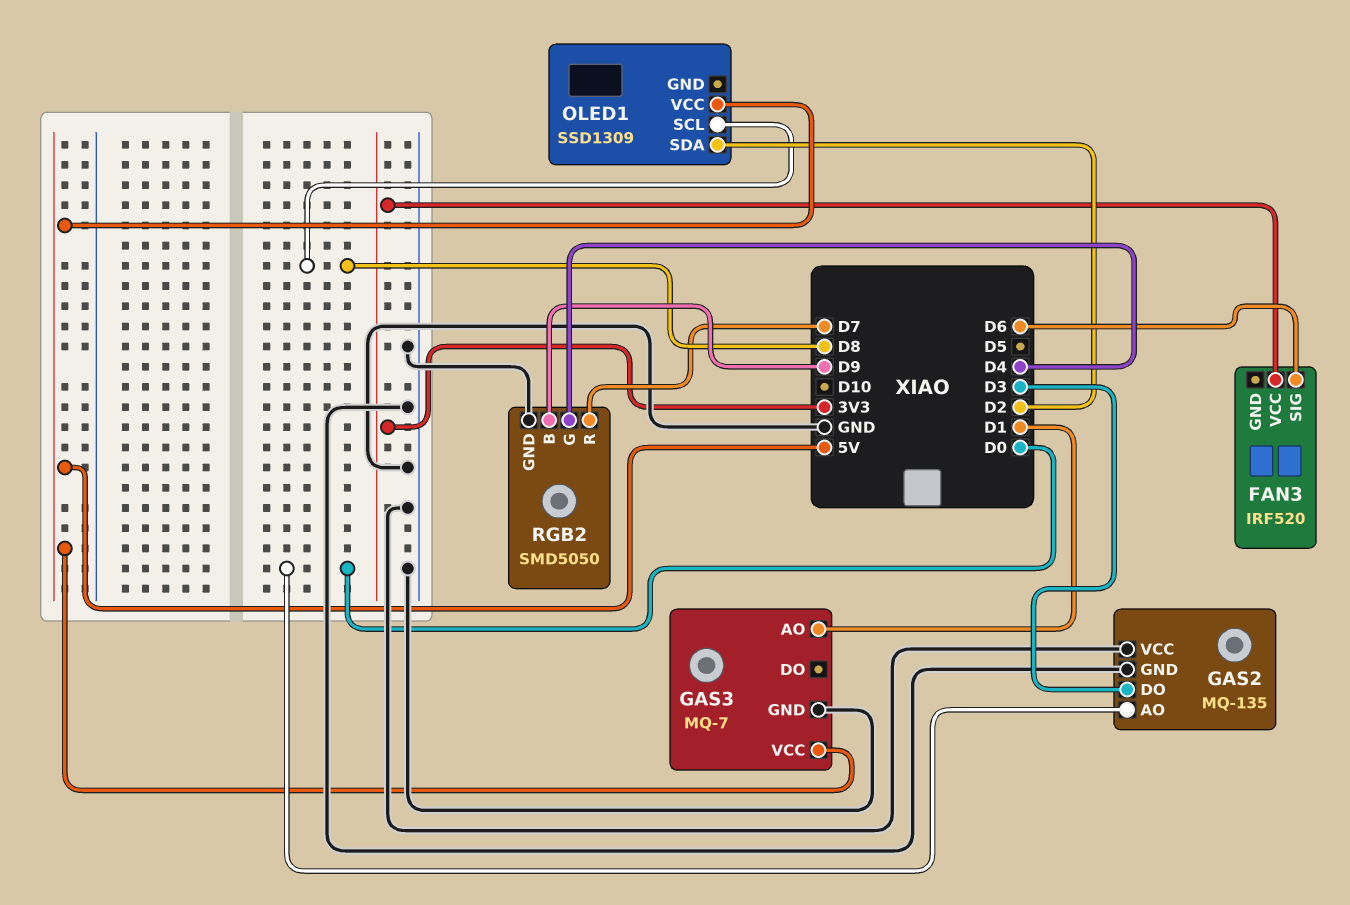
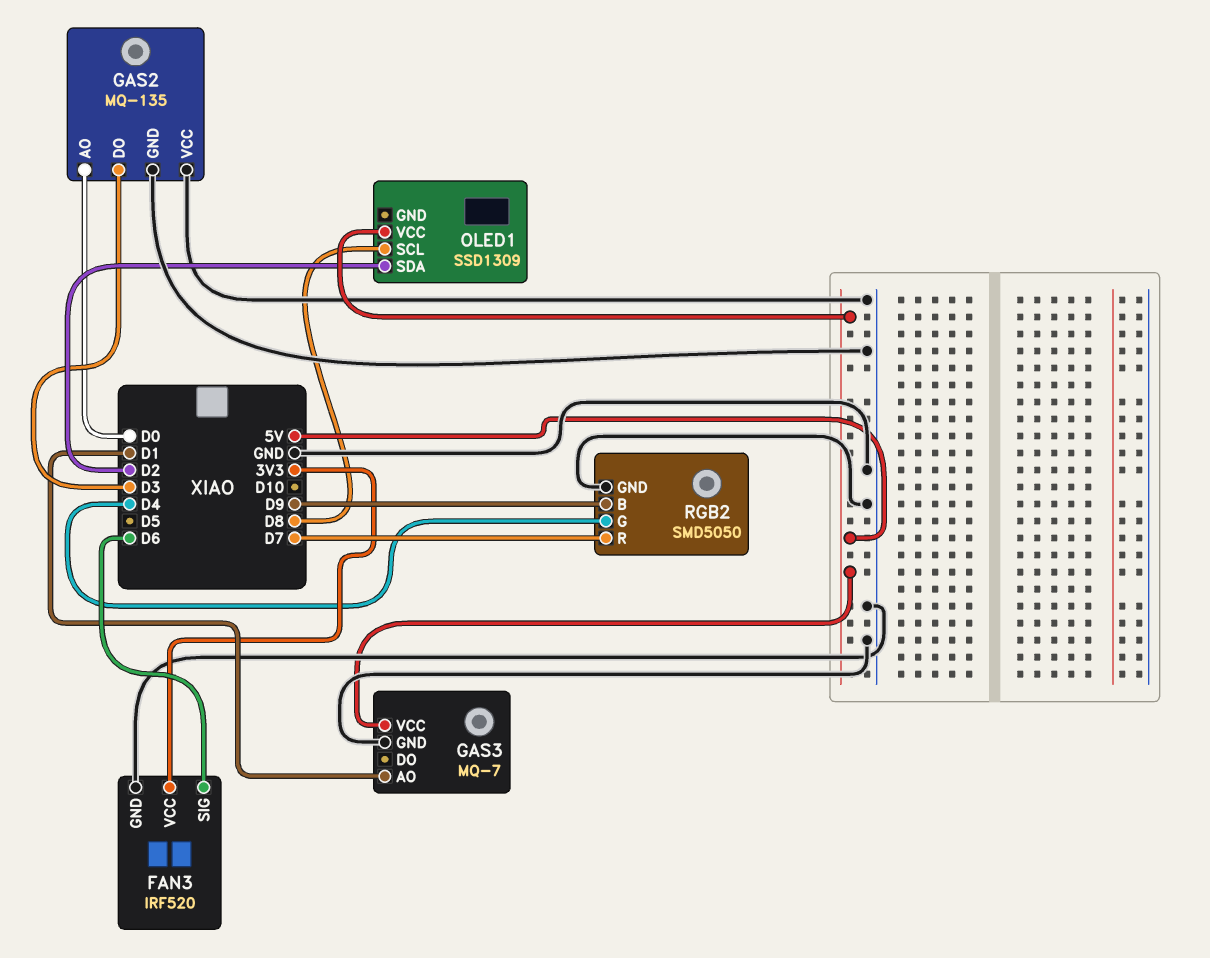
FAN3 pin GND: none -> GND

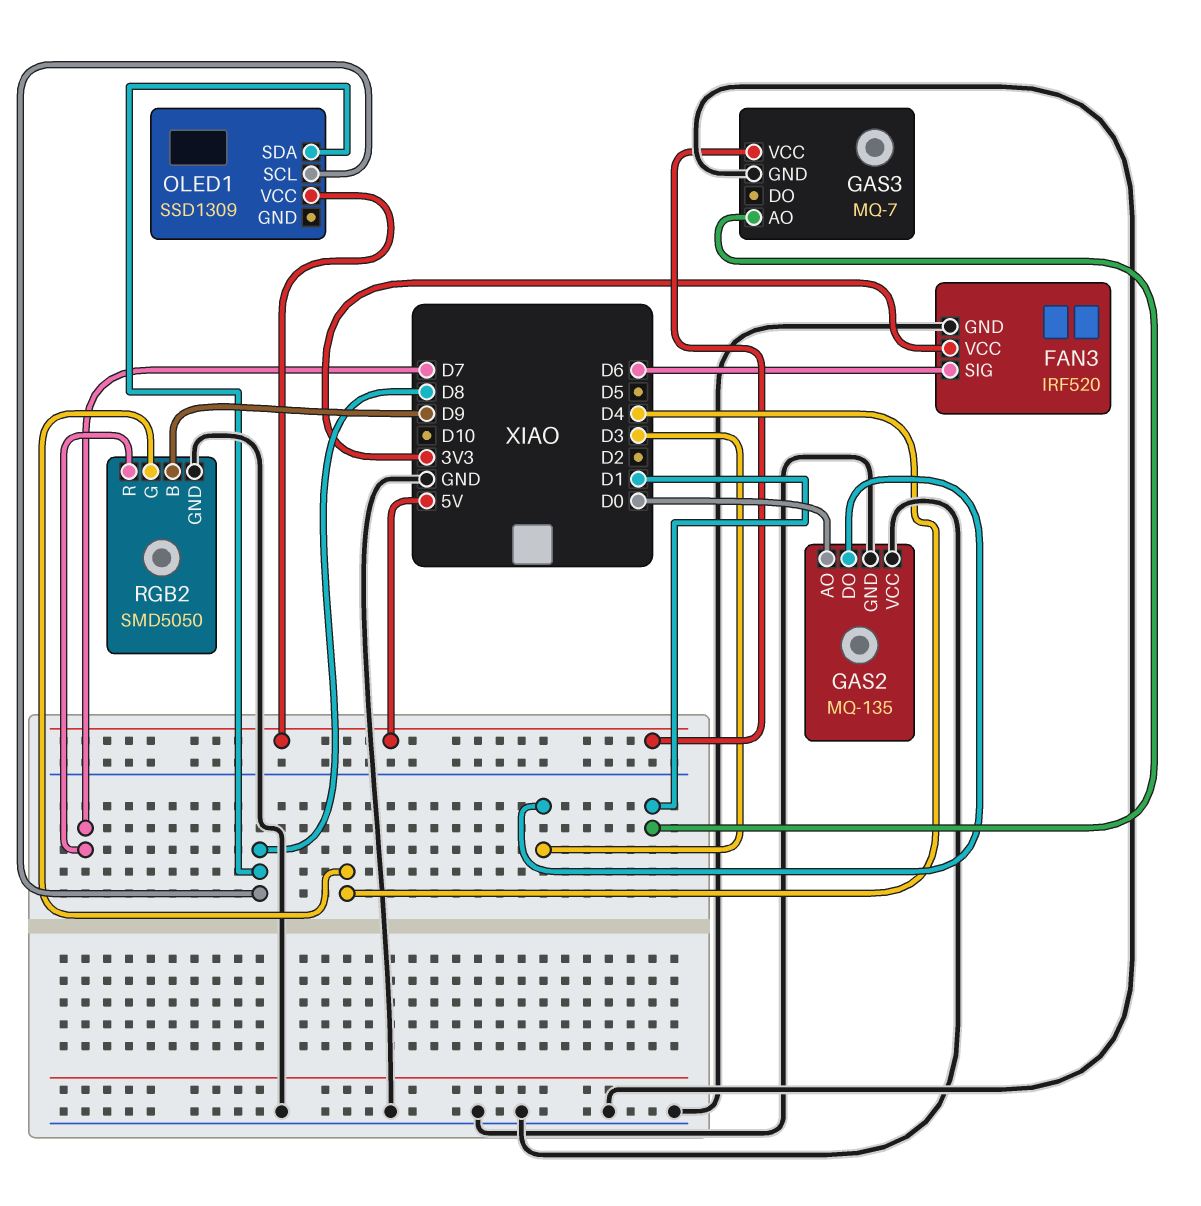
OLED1 pin SDA: D2 -> D8

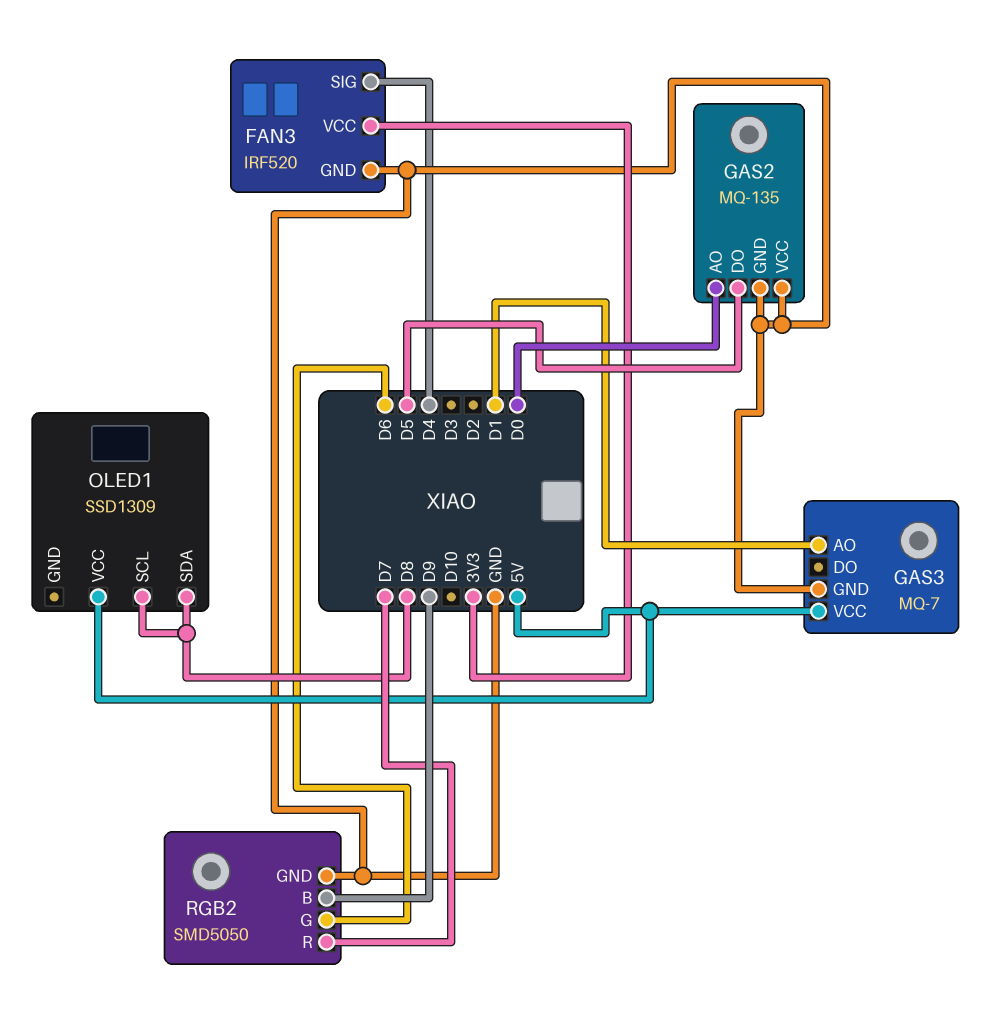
FAN3 pin SIG: D6 -> D4
GAS2 pin DO: D3 -> D5
RGB2 pin G: D4 -> D6

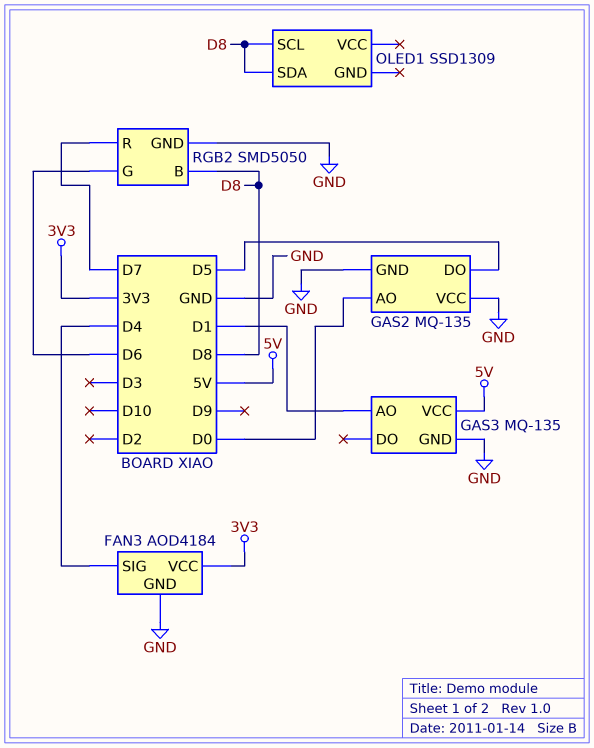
FAN3: IRF520 -> AOD4184
GAS3: MQ-7 -> MQ-135
OLED1 pin VCC: 5V -> none
RGB2 pin B: D9 -> D8

